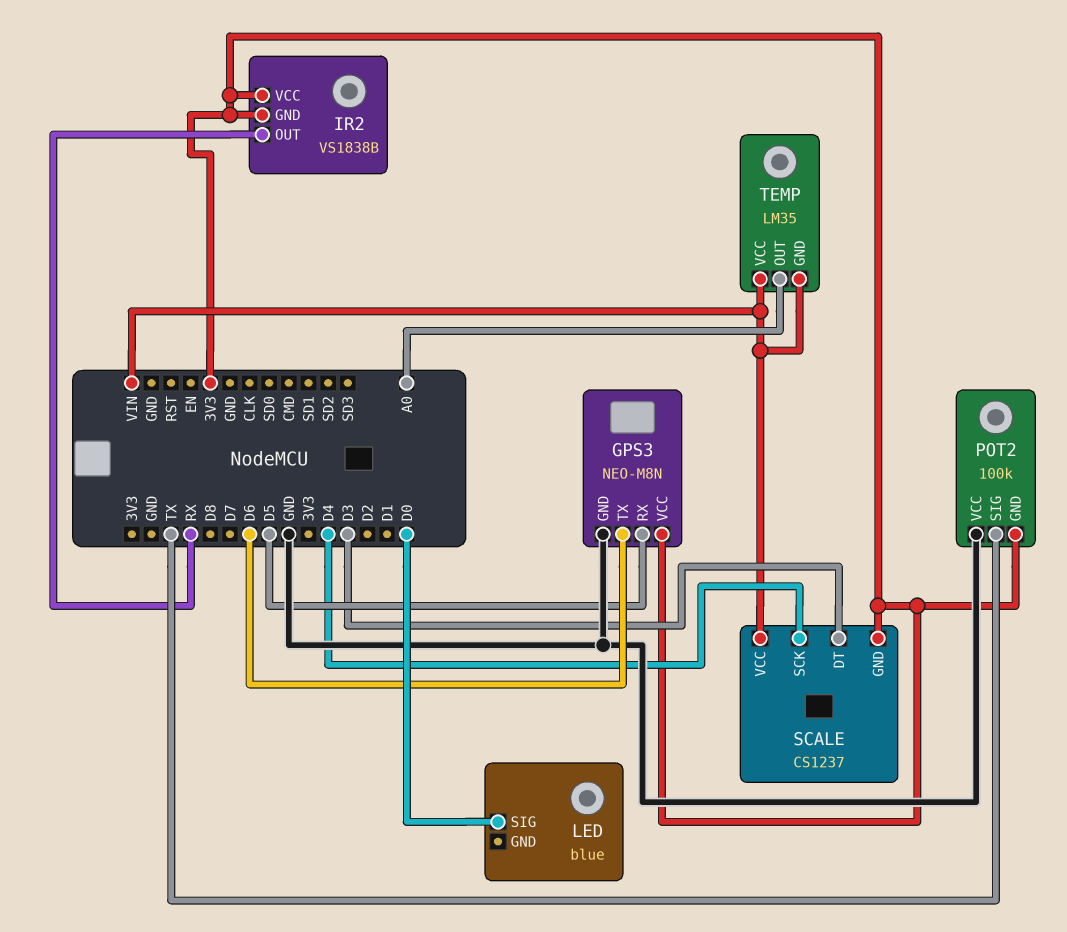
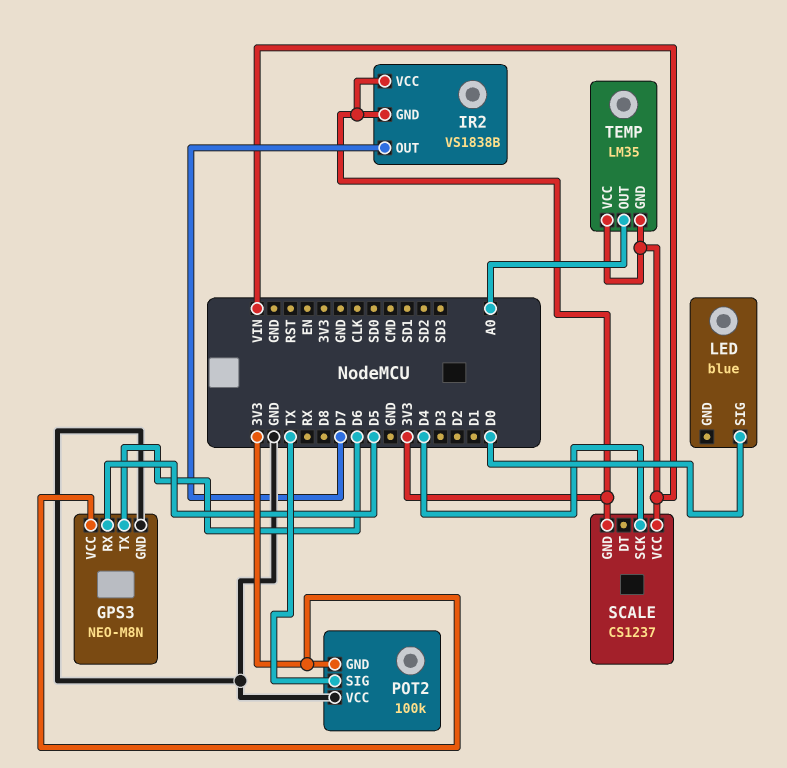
IR2 pin OUT: RX -> D7
SCALE pin DT: D3 -> none

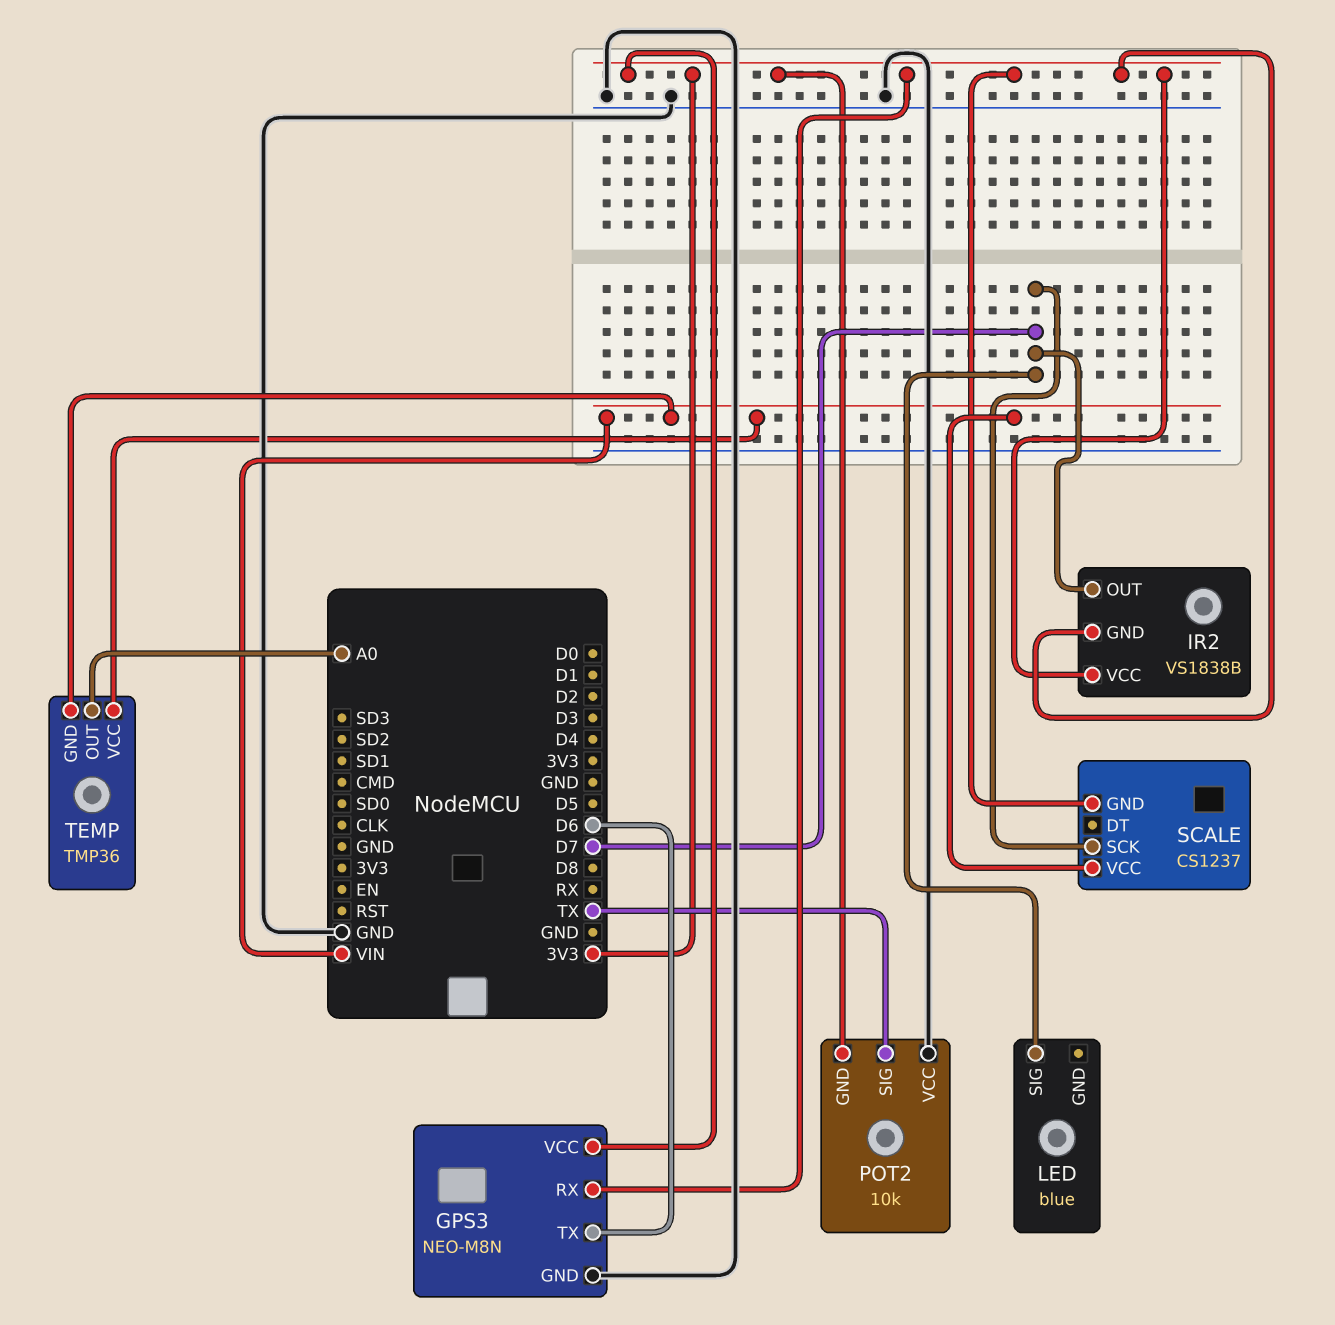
GPS3 pin RX: D5 -> 3V3
LED pin SIG: D0 -> D7
POT2: 100k -> 10k
SCALE pin SCK: D4 -> D7
TEMP: LM35 -> TMP36

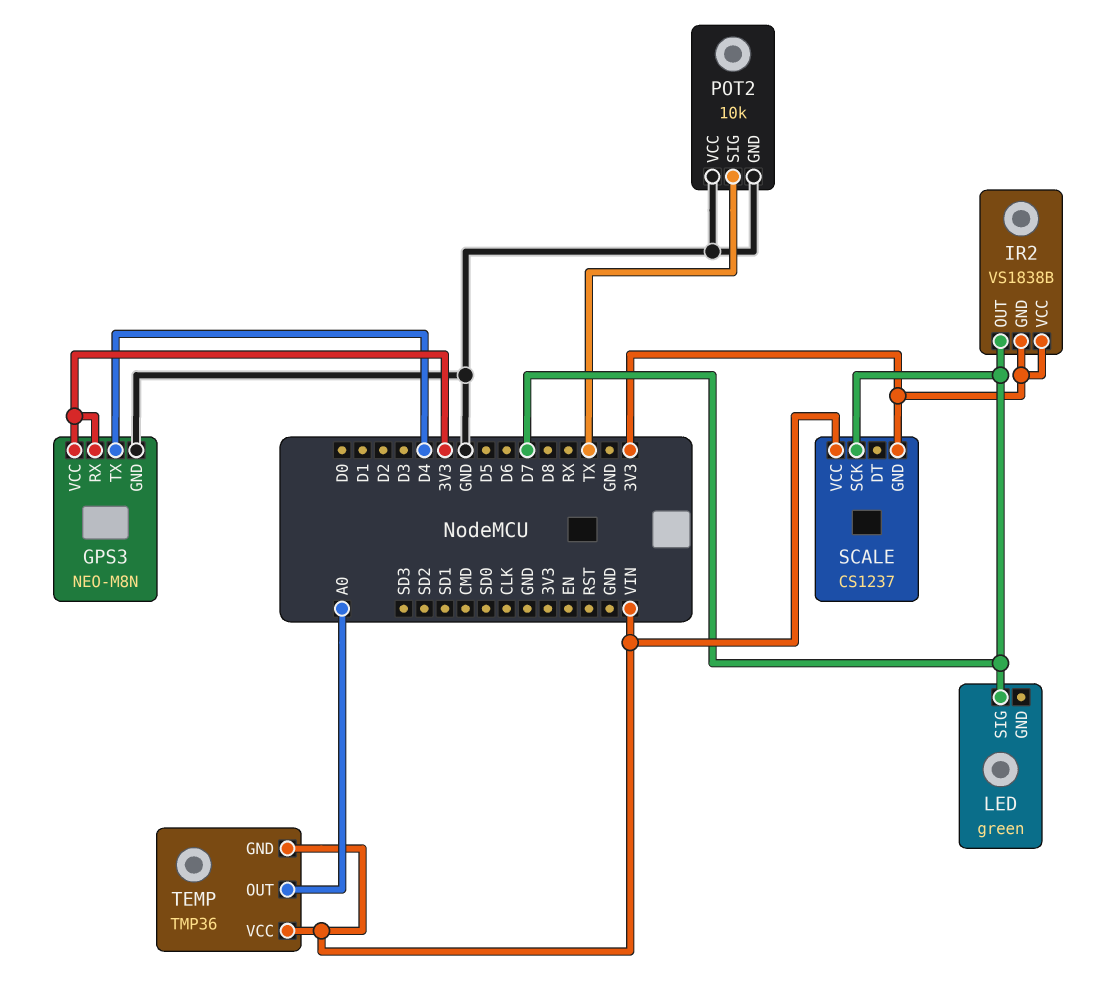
GPS3 pin TX: D6 -> D4
LED: blue -> green
POT2 pin GND: 3V3 -> GND

